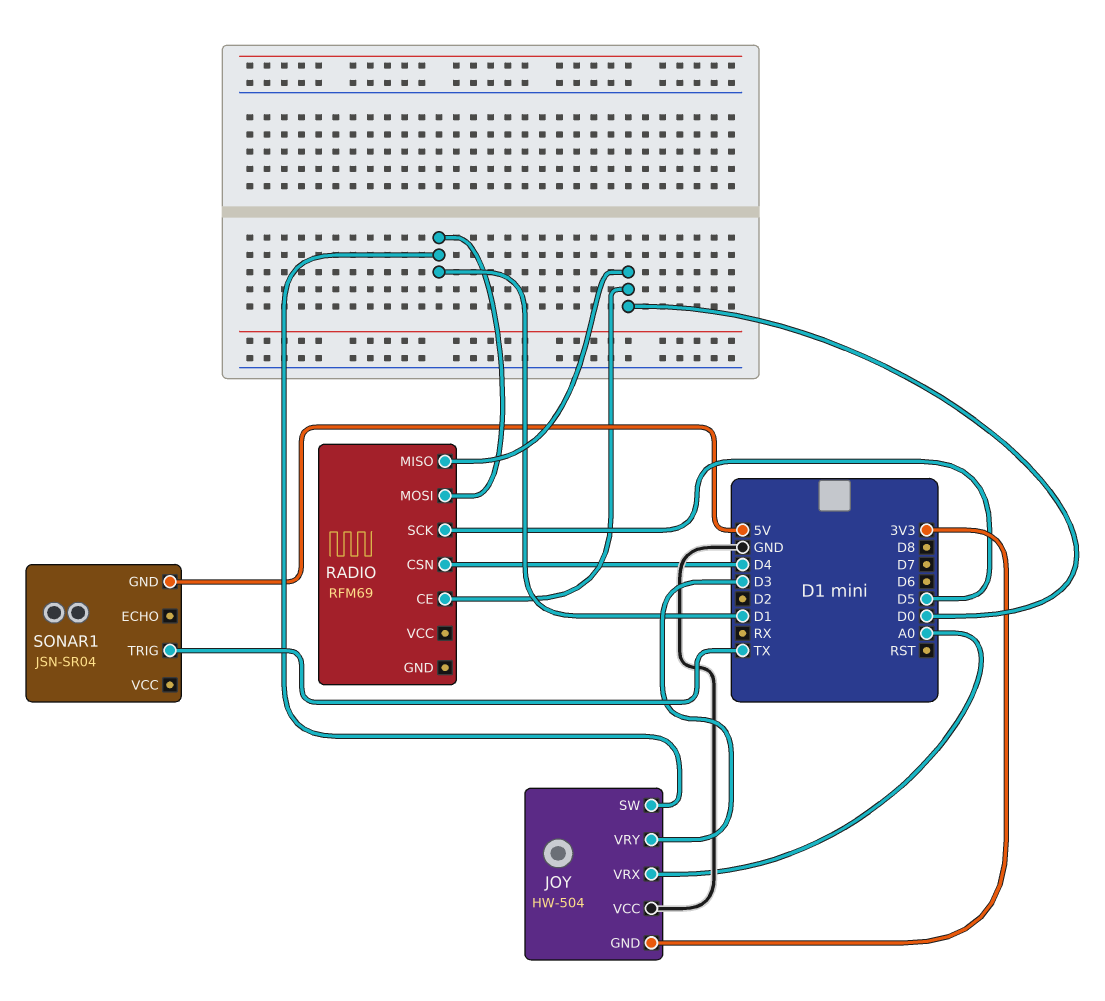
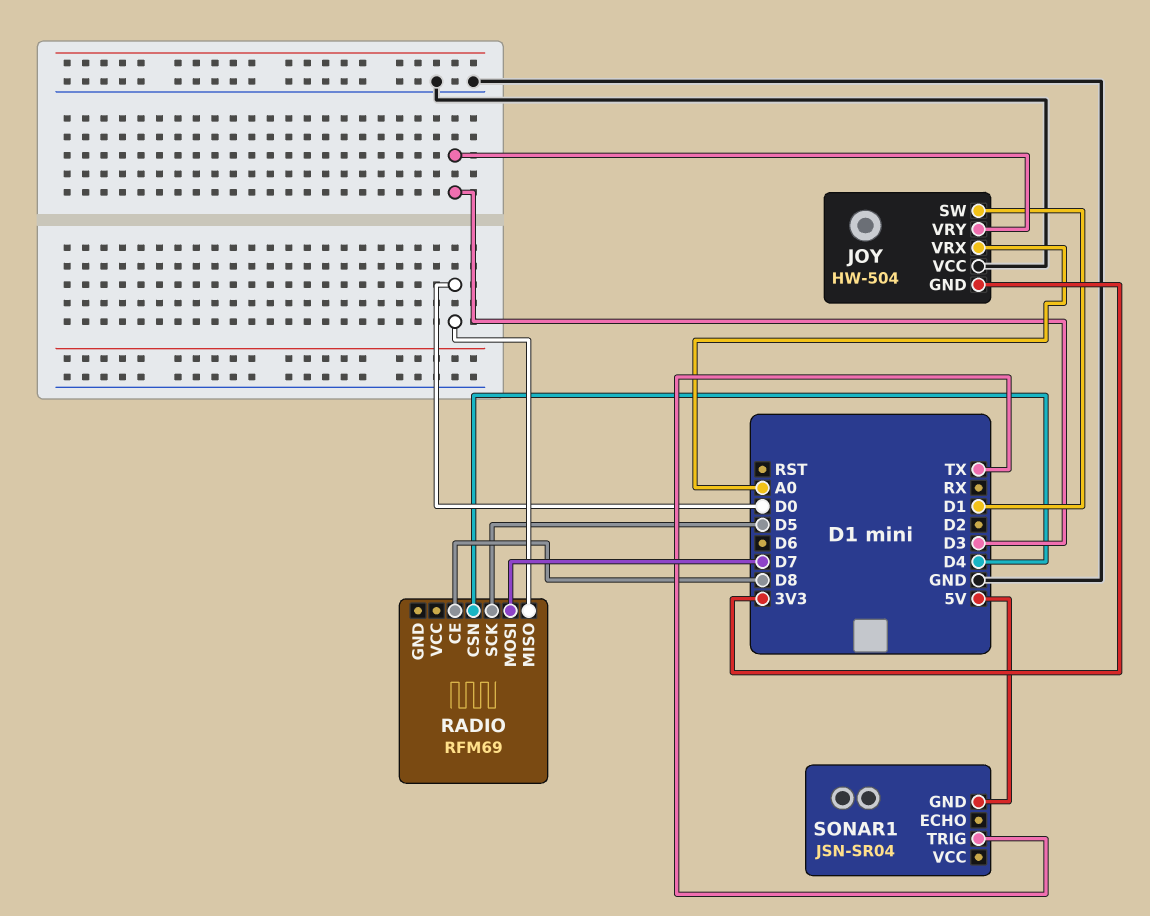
RADIO pin CE: D0 -> D8
RADIO pin MOSI: D1 -> D7

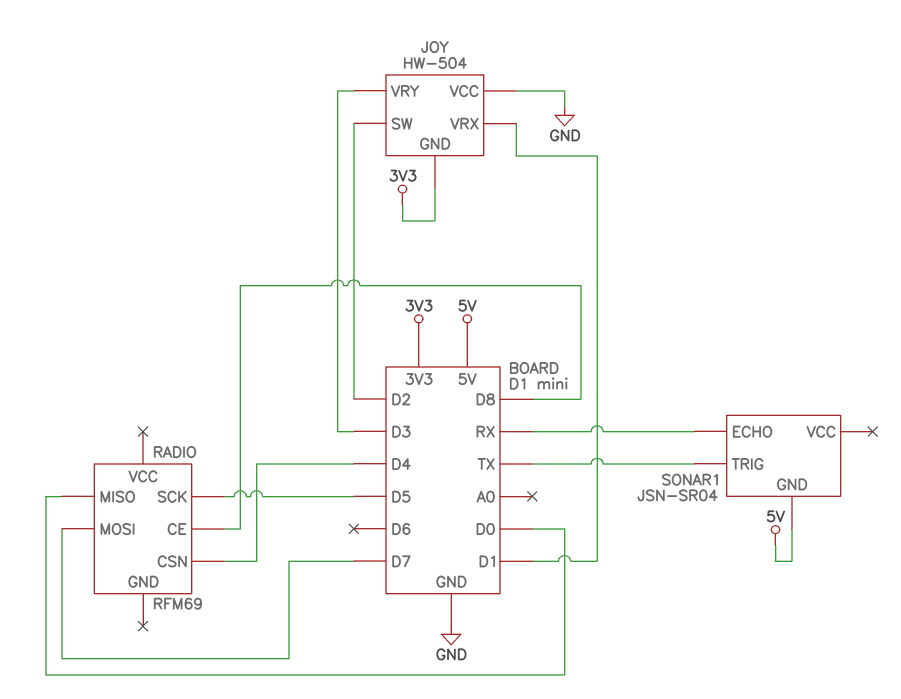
JOY pin SW: D1 -> D2
JOY pin VRX: A0 -> D1
SONAR1 pin ECHO: none -> RX

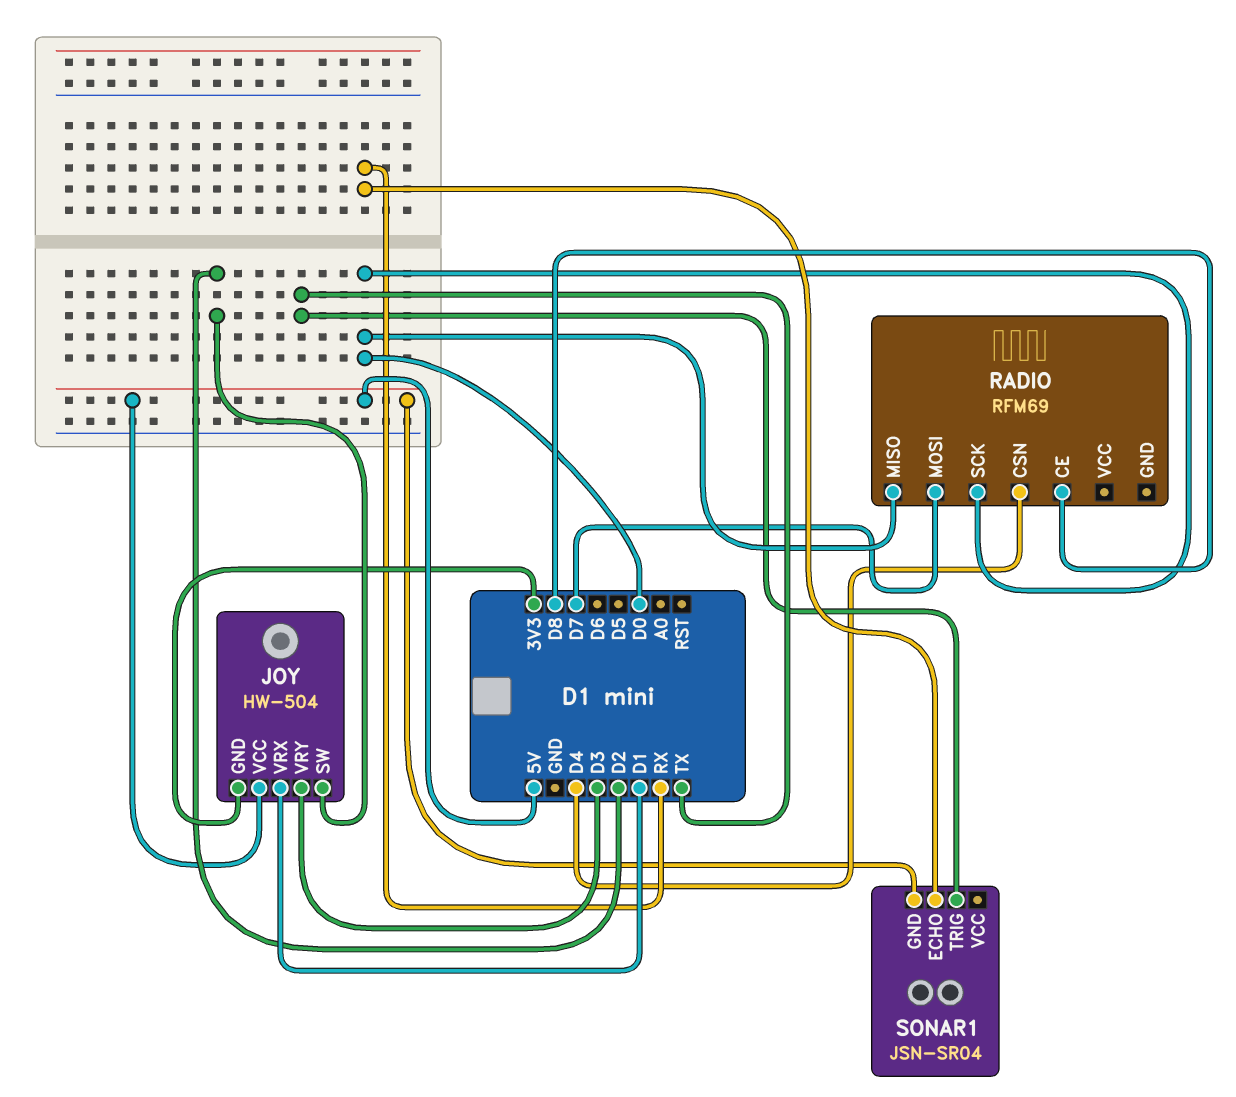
JOY pin VCC: GND -> 5V
RADIO pin SCK: D5 -> D0

